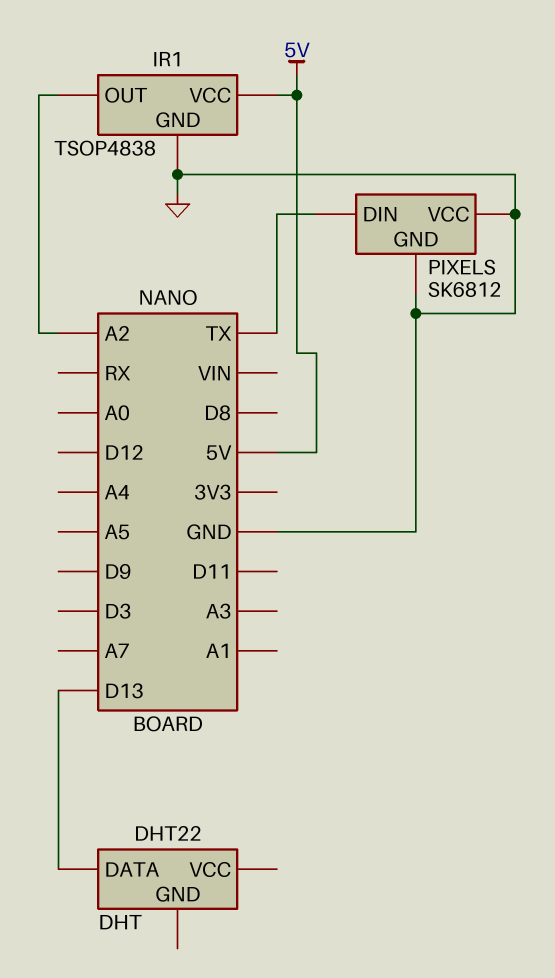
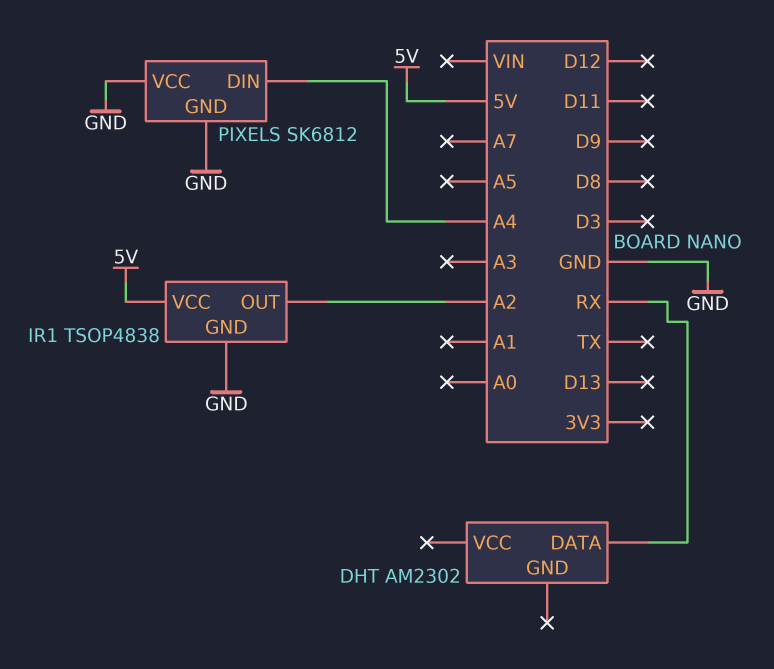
DHT: DHT22 -> AM2302
DHT pin DATA: D13 -> RX
PIXELS pin DIN: TX -> A4

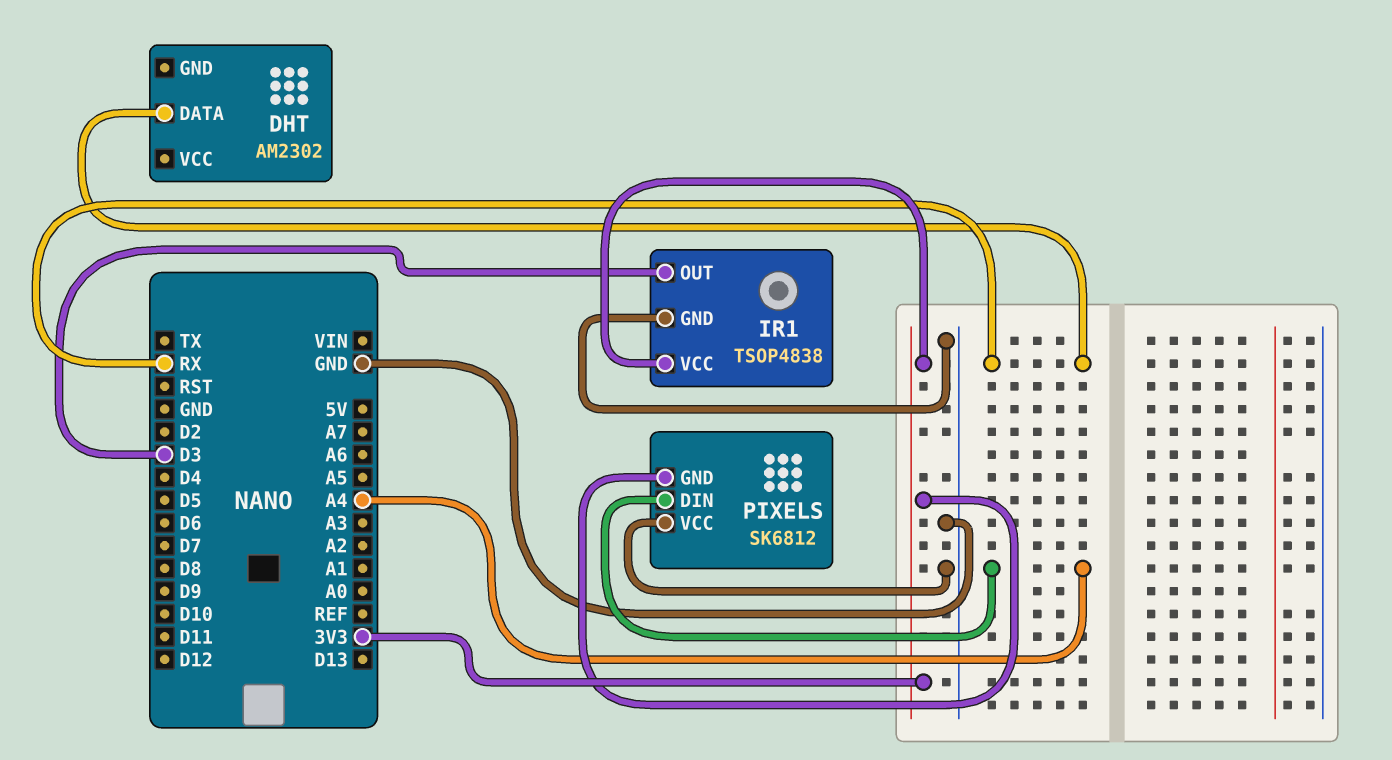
IR1 pin OUT: A2 -> D3
IR1 pin VCC: 5V -> 3V3
PIXELS pin GND: GND -> 3V3

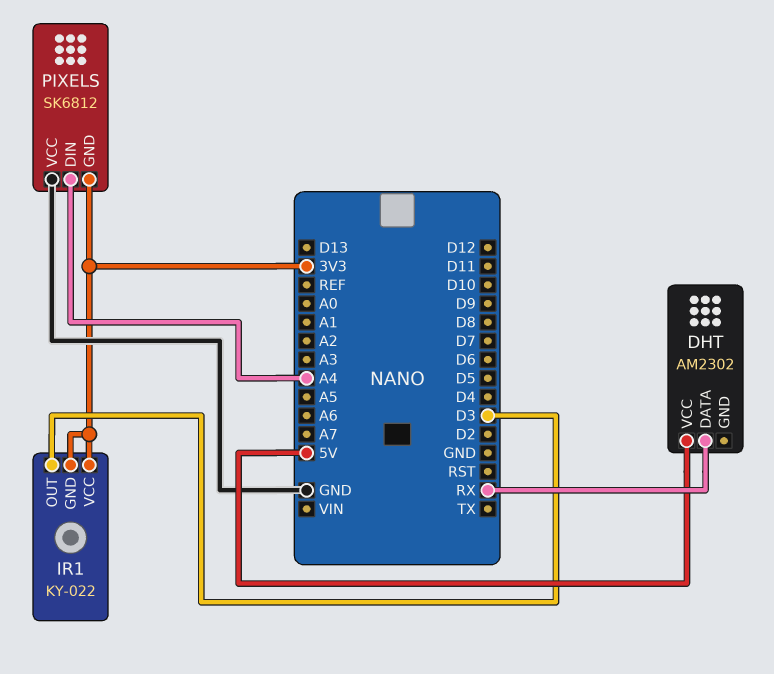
DHT pin VCC: none -> 5V
IR1: TSOP4838 -> KY-022
IR1 pin GND: GND -> 3V3

